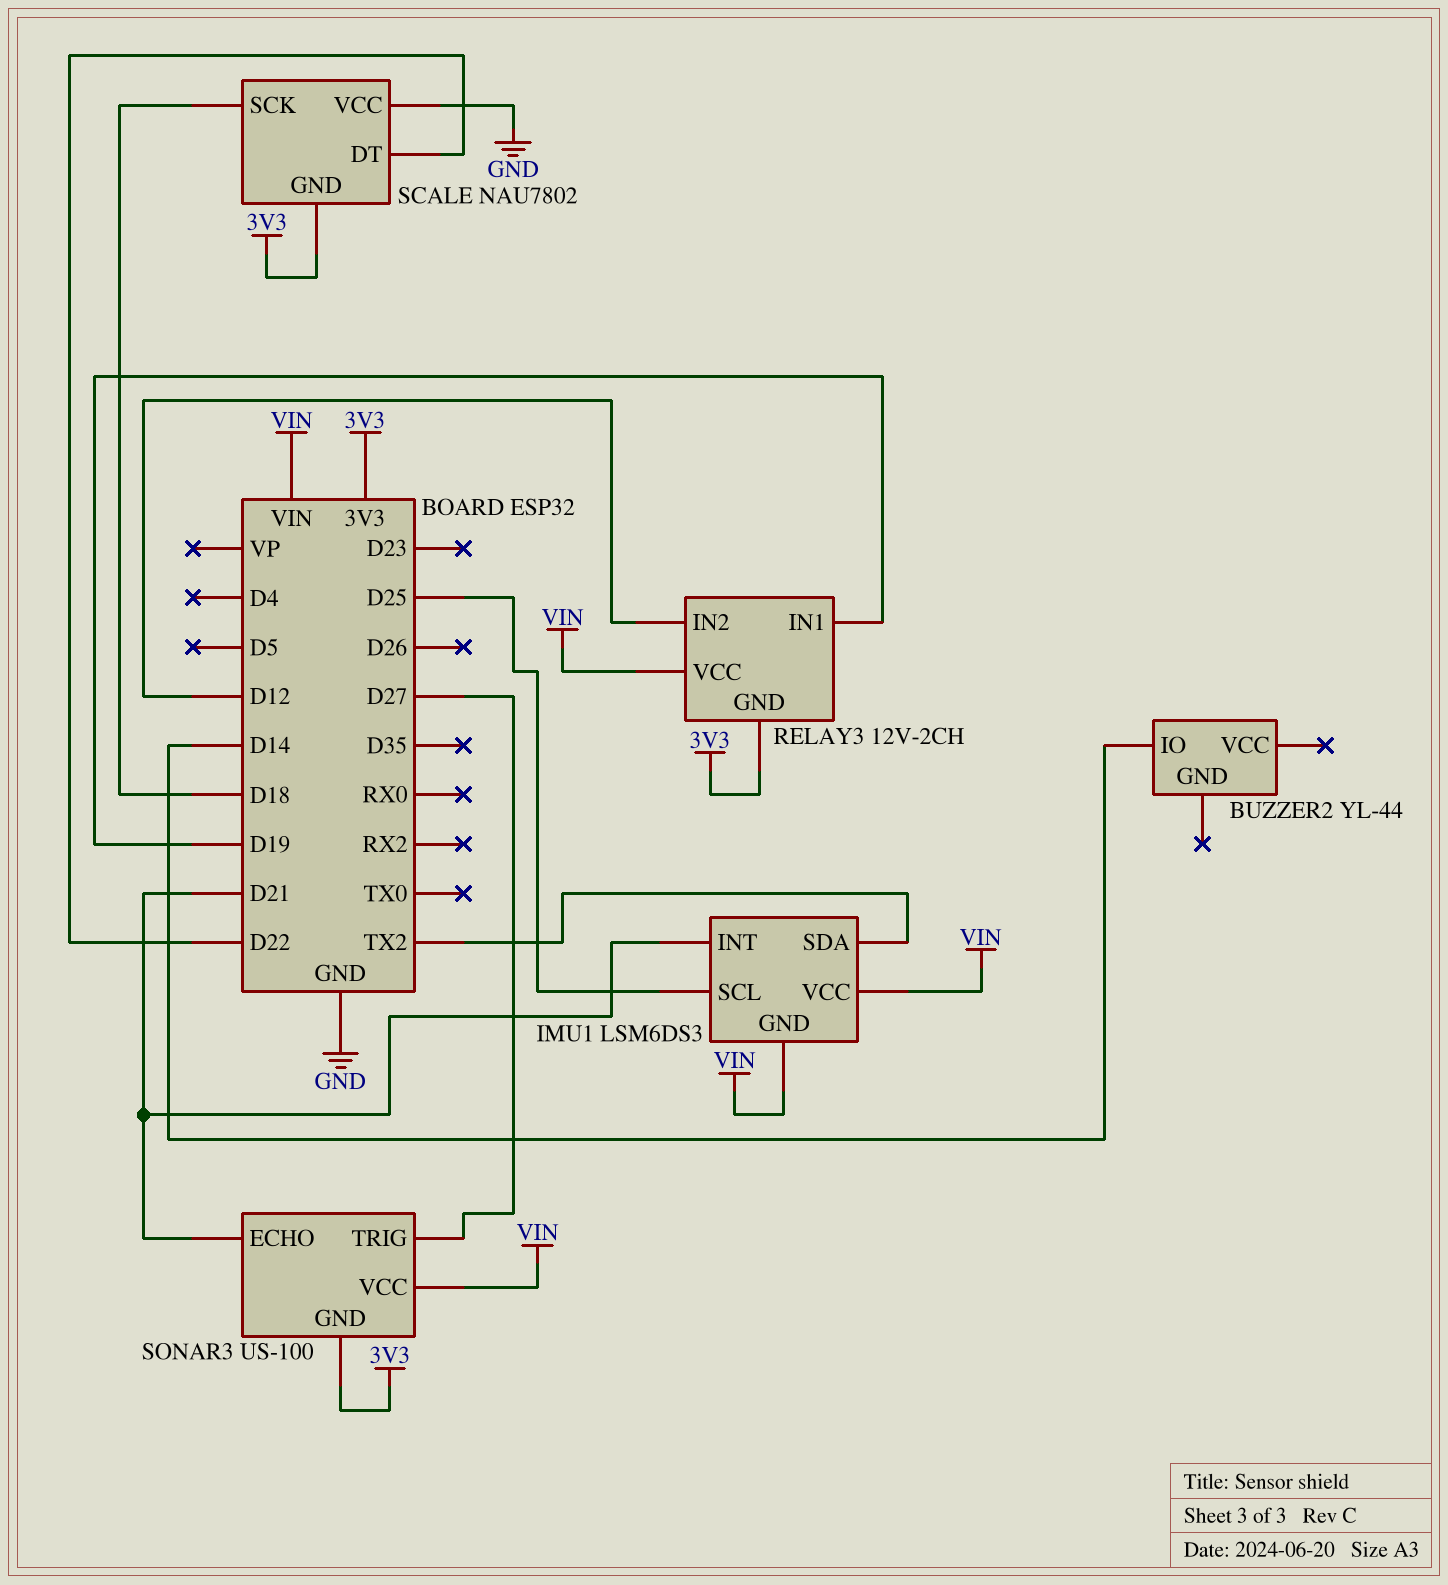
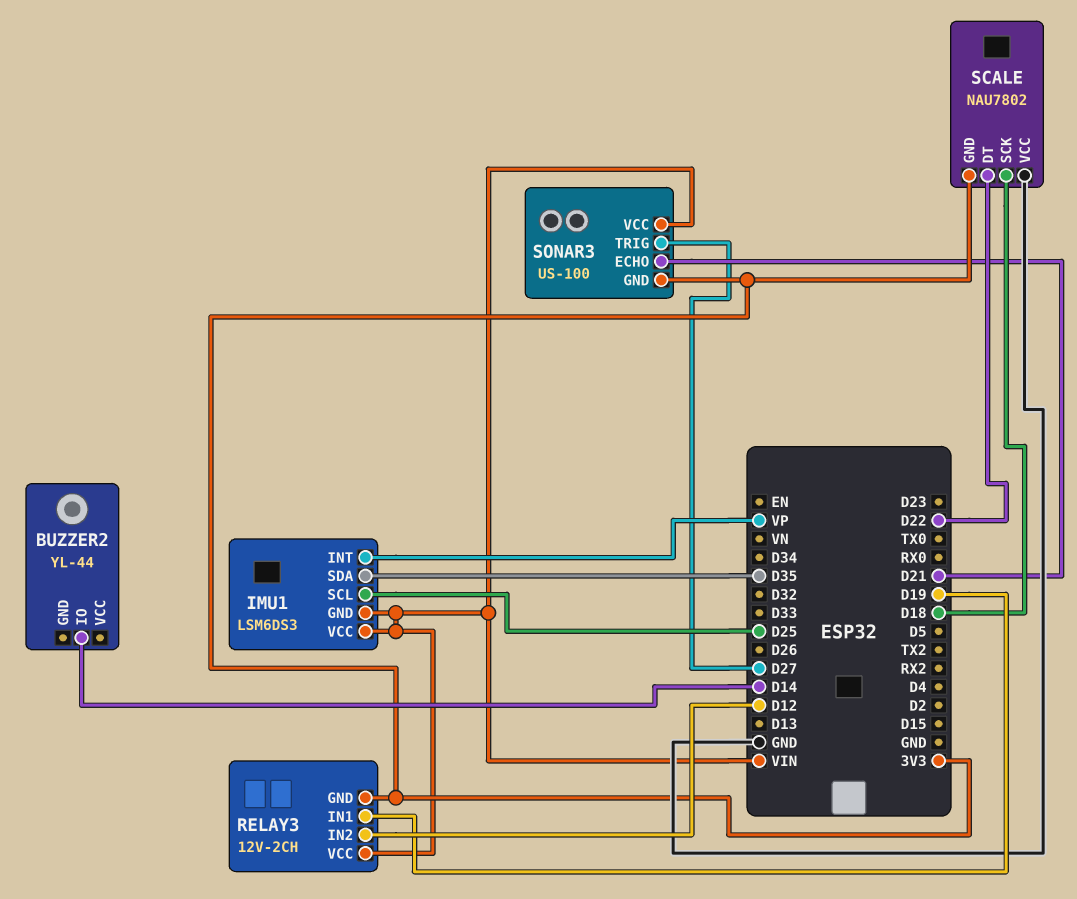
IMU1 pin INT: D21 -> VP
IMU1 pin SDA: TX2 -> D35

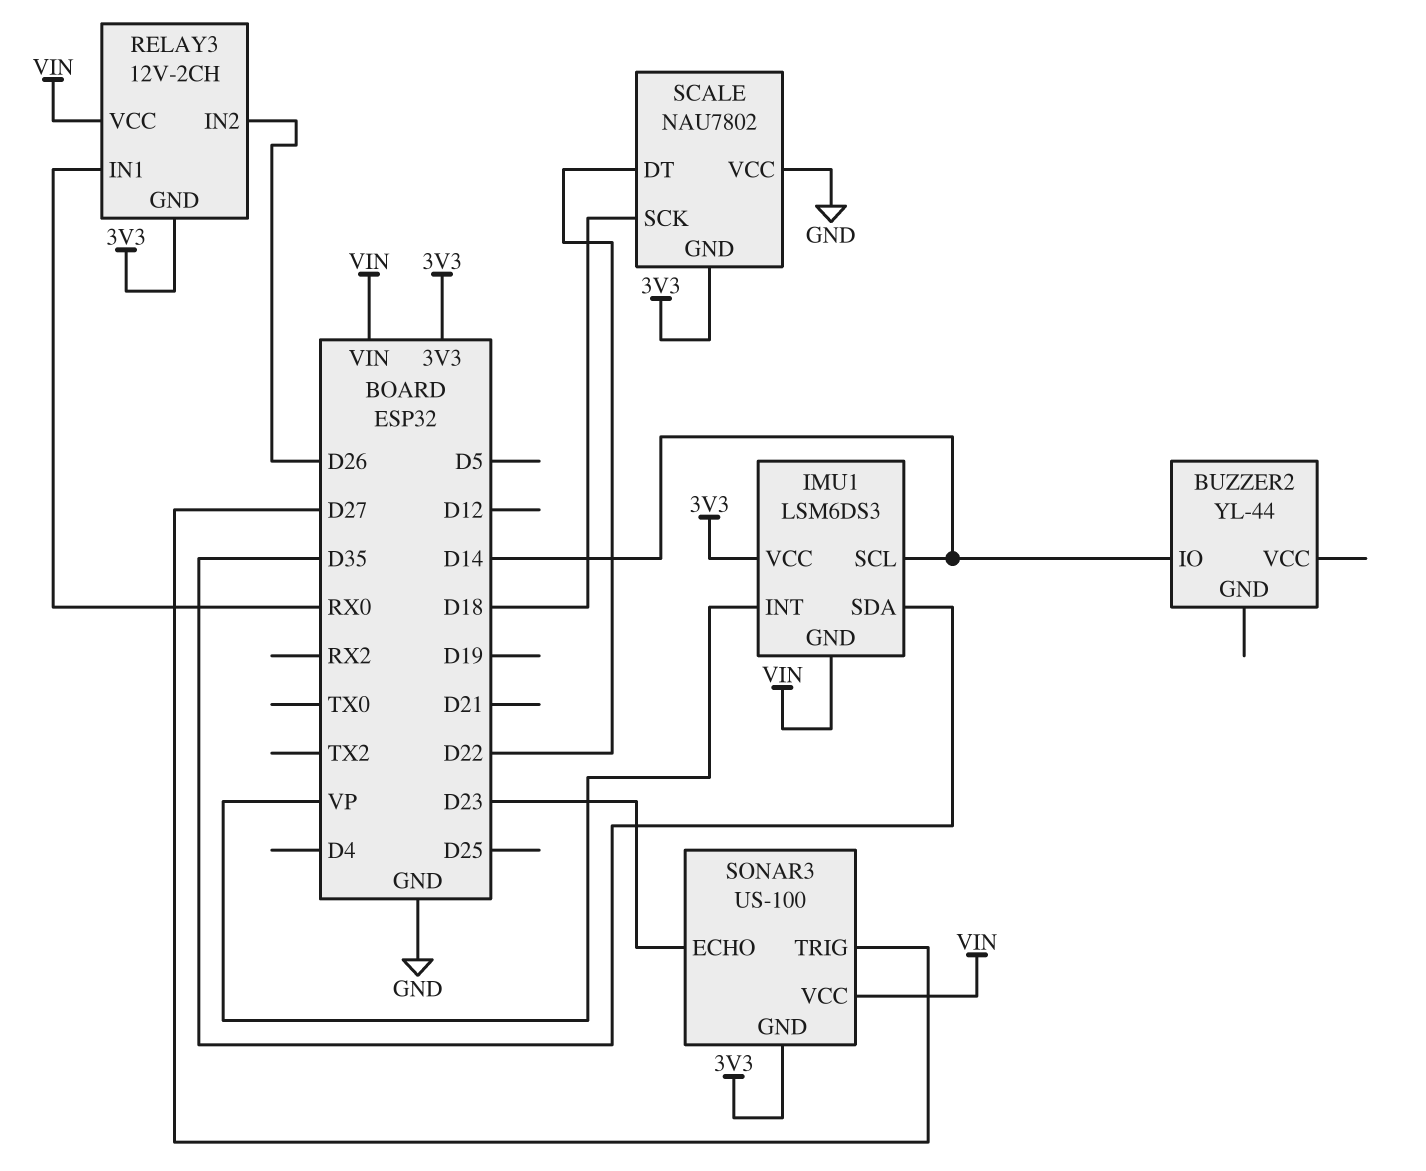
IMU1 pin SCL: D25 -> D14
IMU1 pin VCC: VIN -> 3V3
RELAY3 pin IN1: D19 -> RX0
RELAY3 pin IN2: D12 -> D26
SONAR3 pin ECHO: D21 -> D23

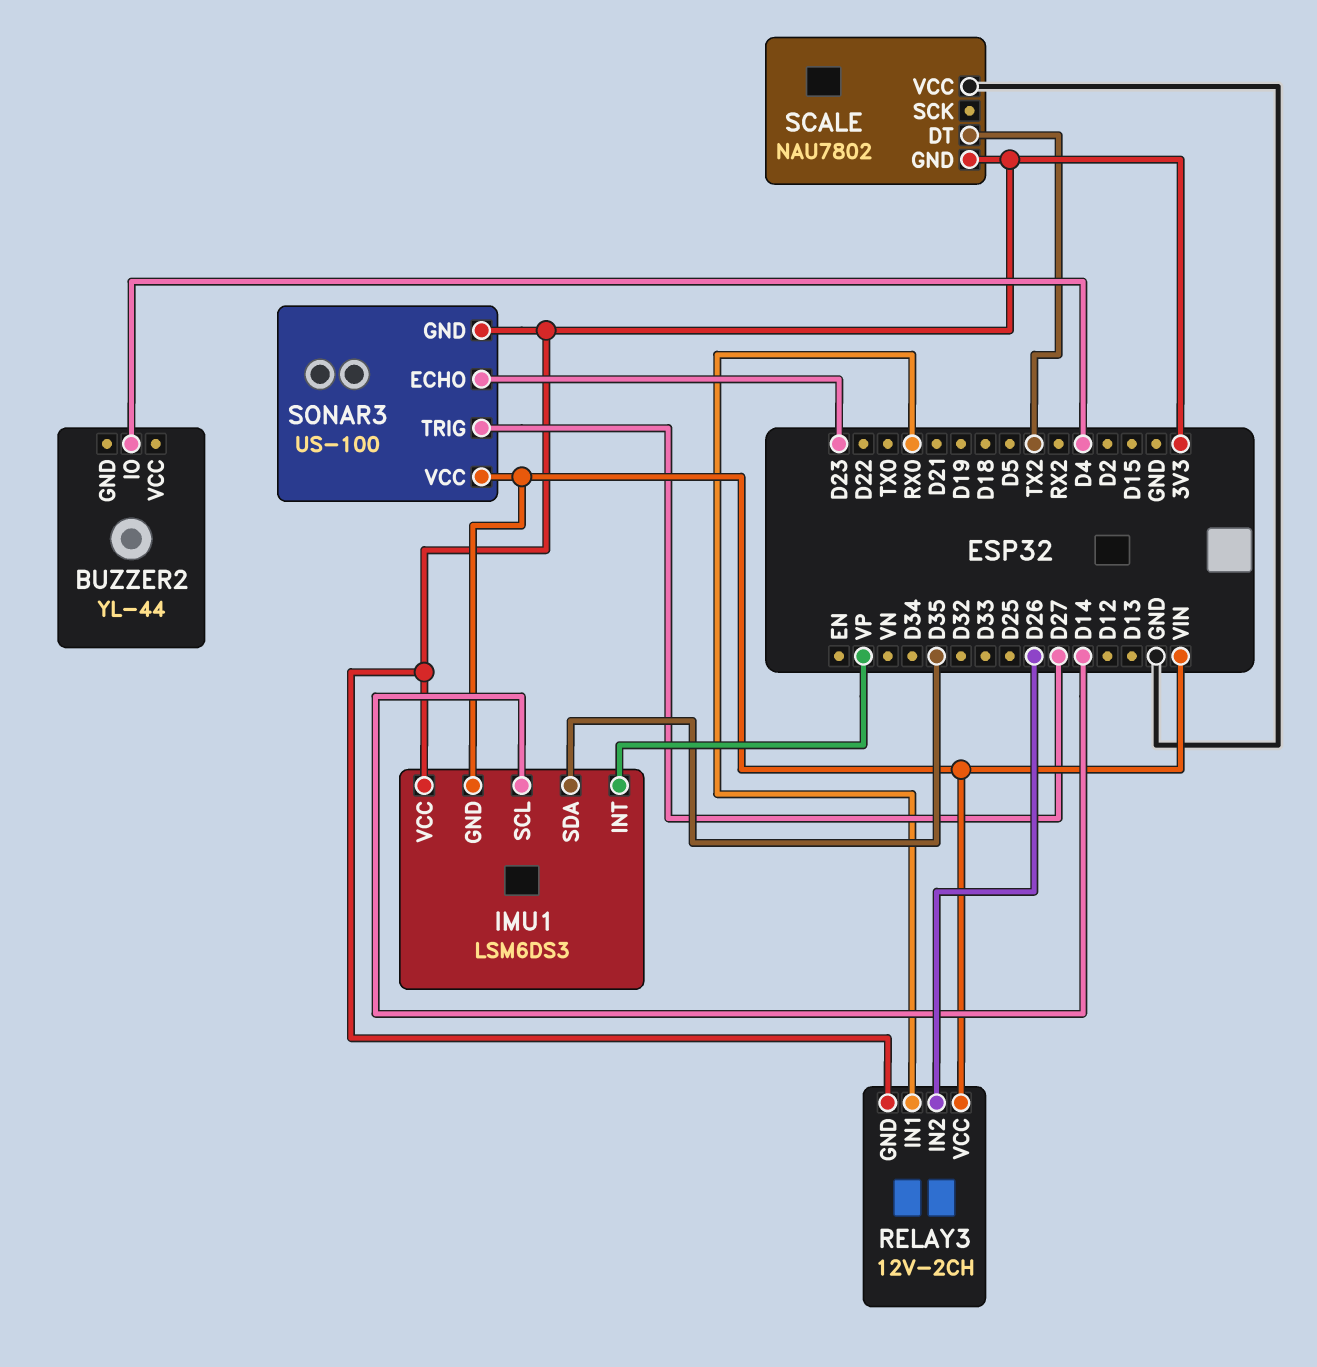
BUZZER2 pin IO: D14 -> D4
SCALE pin DT: D22 -> TX2
SCALE pin SCK: D18 -> none

